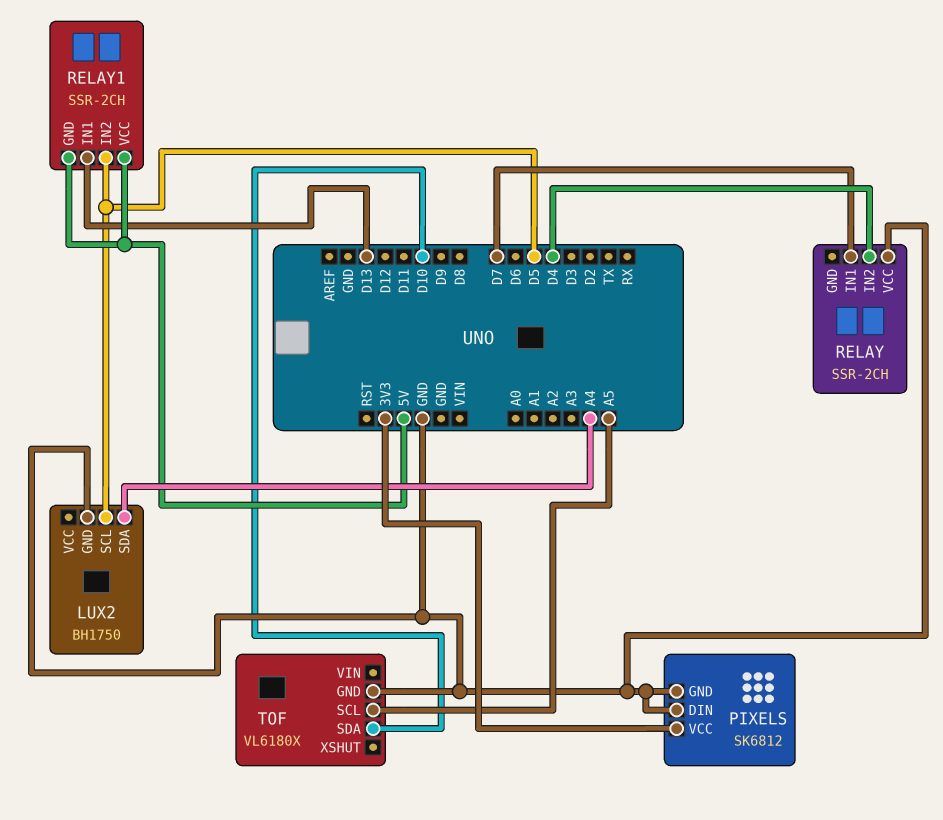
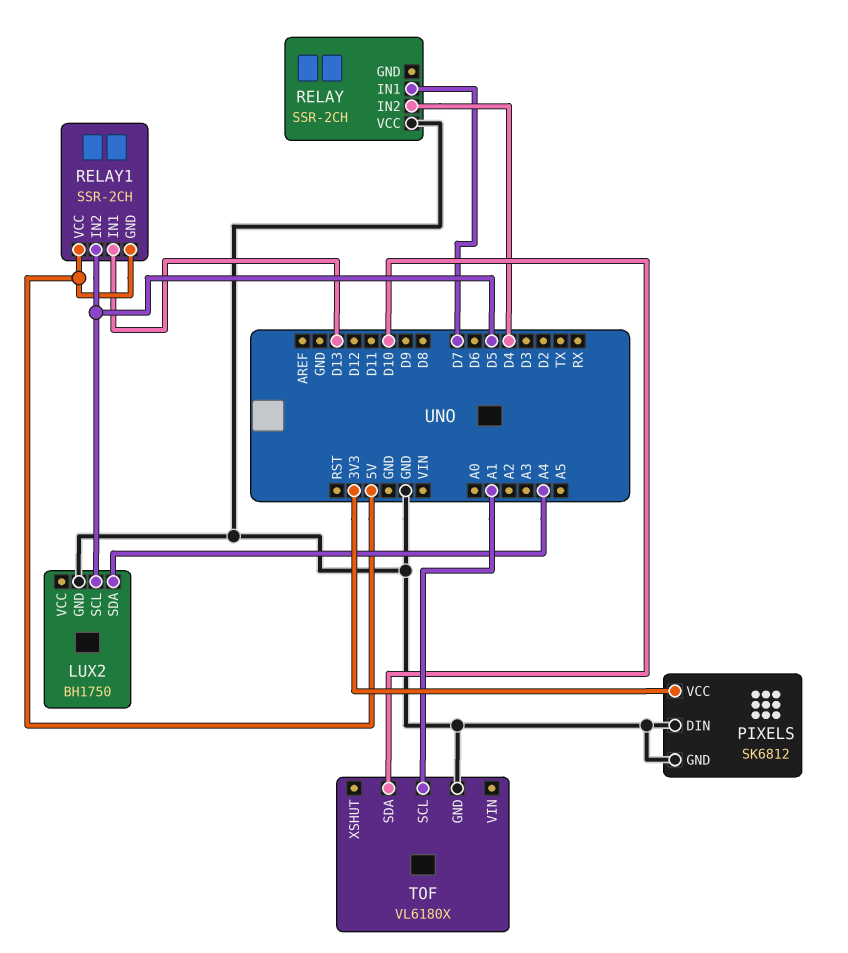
TOF pin SCL: A5 -> A1

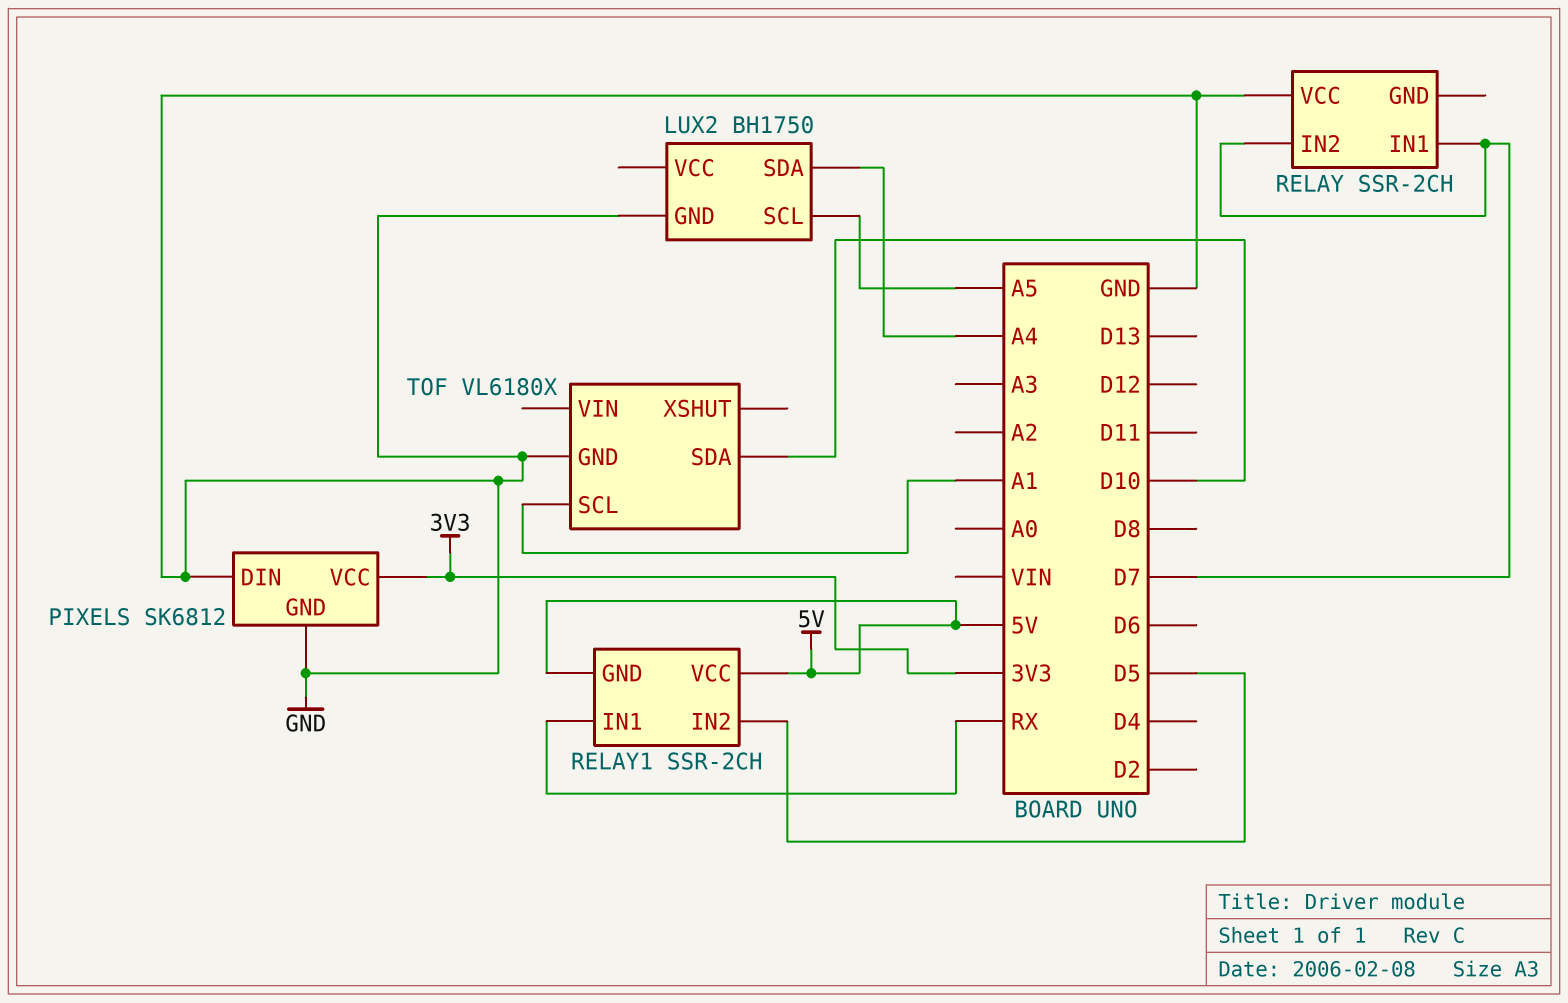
LUX2 pin SCL: D5 -> A5
RELAY pin IN2: D4 -> D7
RELAY1 pin IN1: D13 -> RX

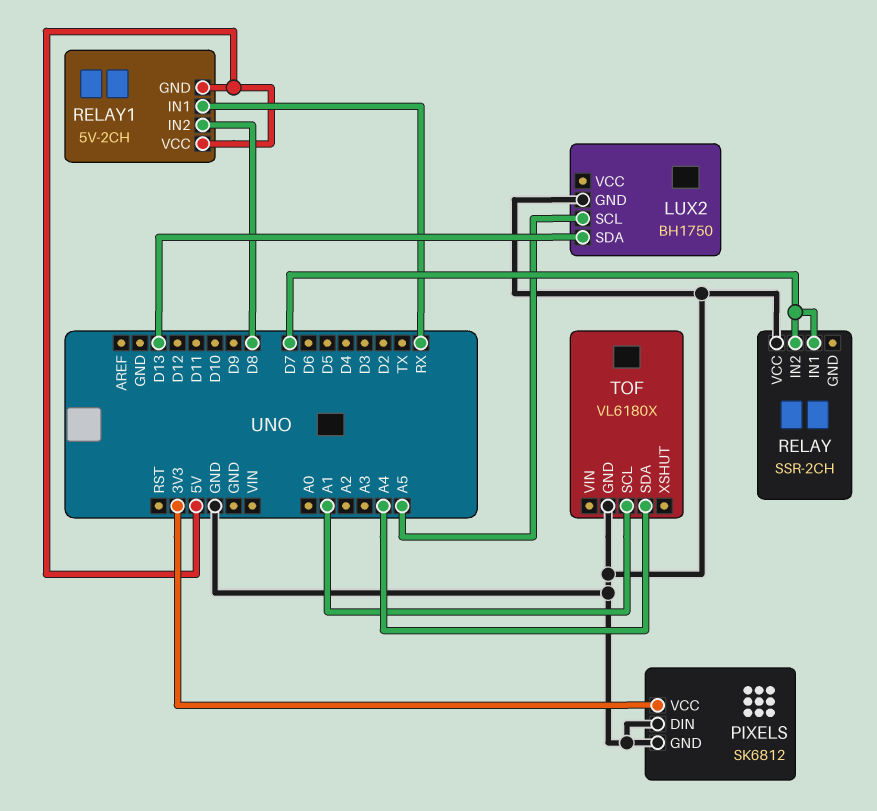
LUX2 pin SDA: A4 -> D13
RELAY1: SSR-2CH -> 5V-2CH
RELAY1 pin IN2: D5 -> D8
TOF pin SDA: D10 -> A4

